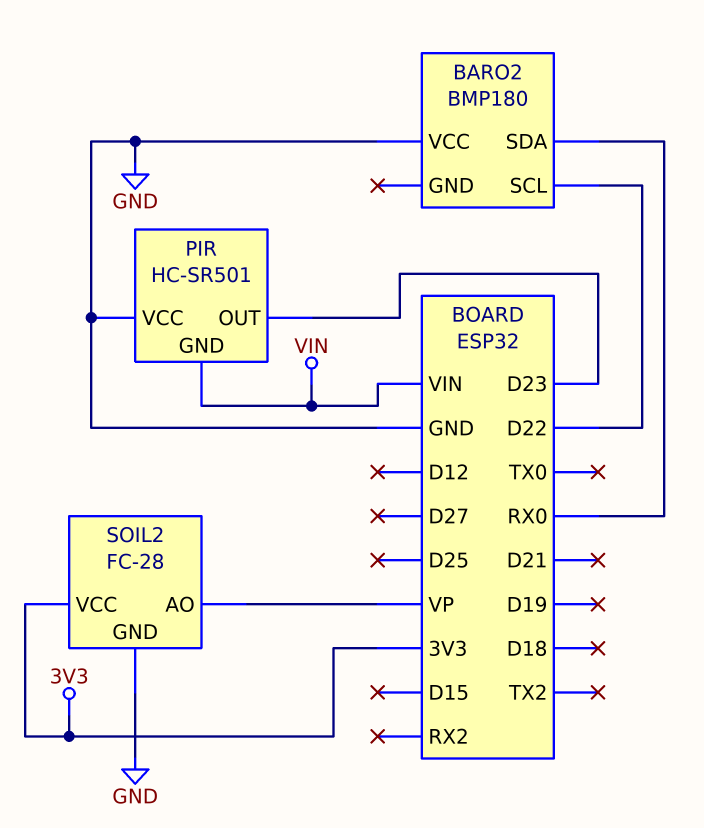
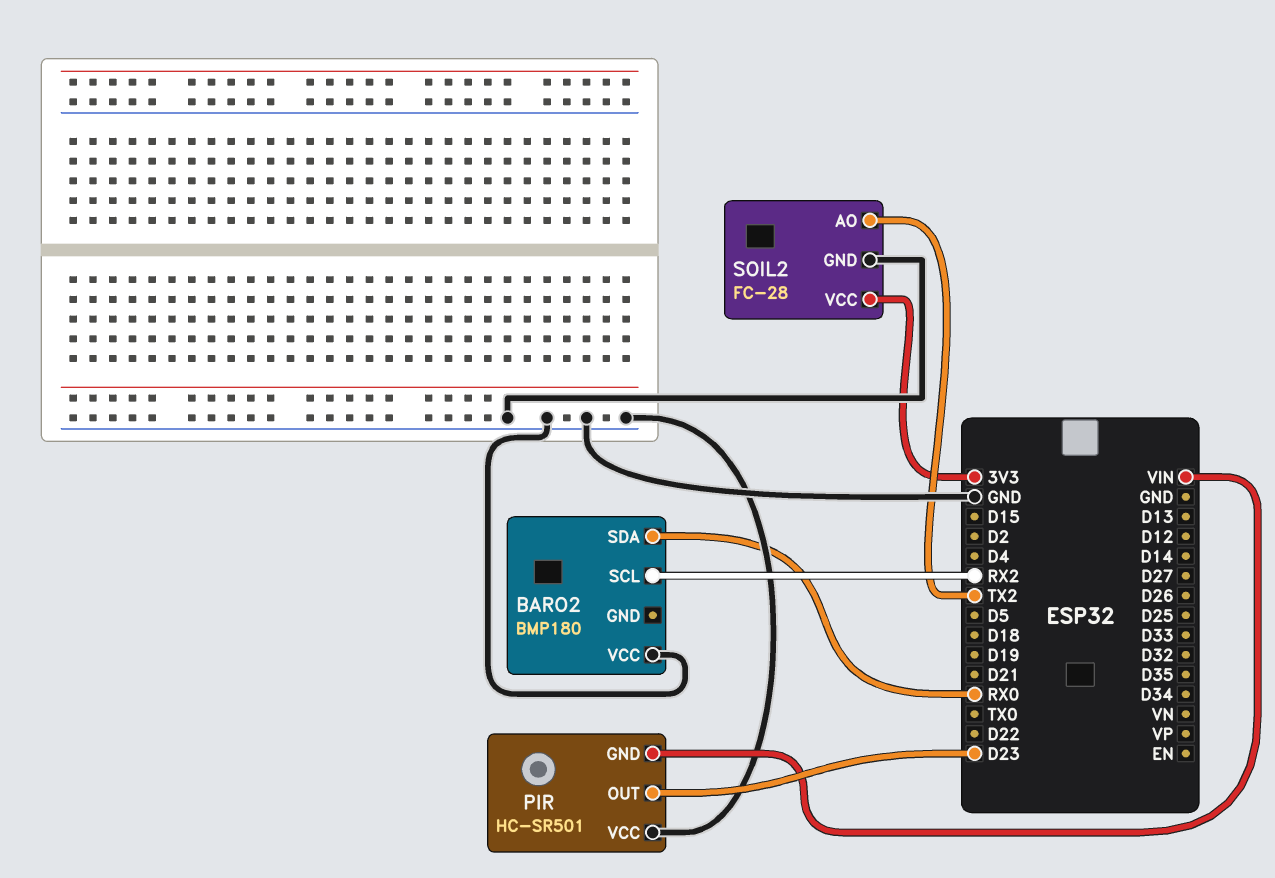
BARO2 pin SCL: D22 -> RX2
SOIL2 pin AO: VP -> TX2

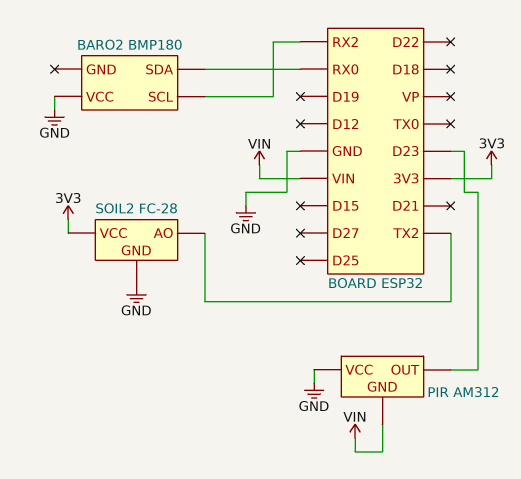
PIR: HC-SR501 -> AM312

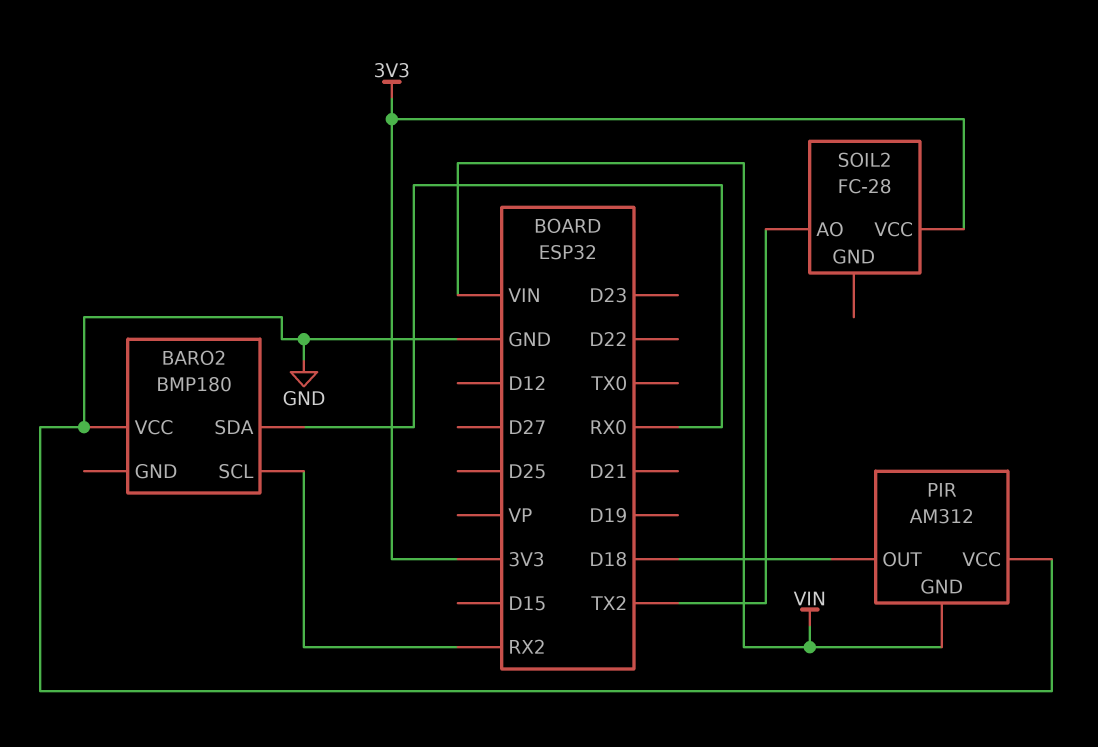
PIR pin OUT: D23 -> D18
SOIL2 pin GND: GND -> none

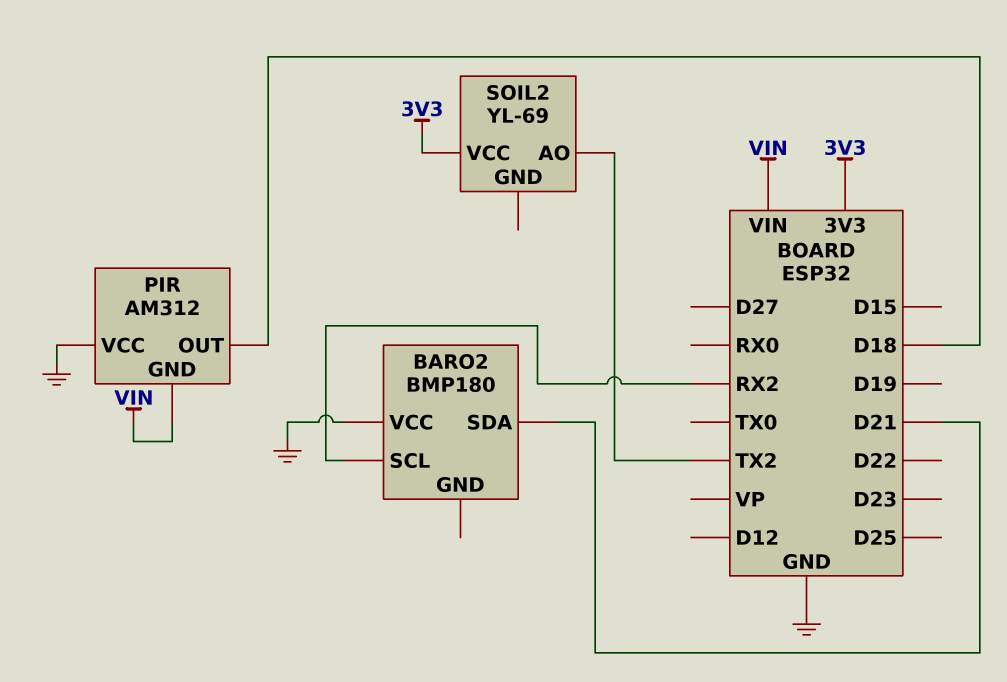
BARO2 pin SDA: RX0 -> D21
SOIL2: FC-28 -> YL-69

